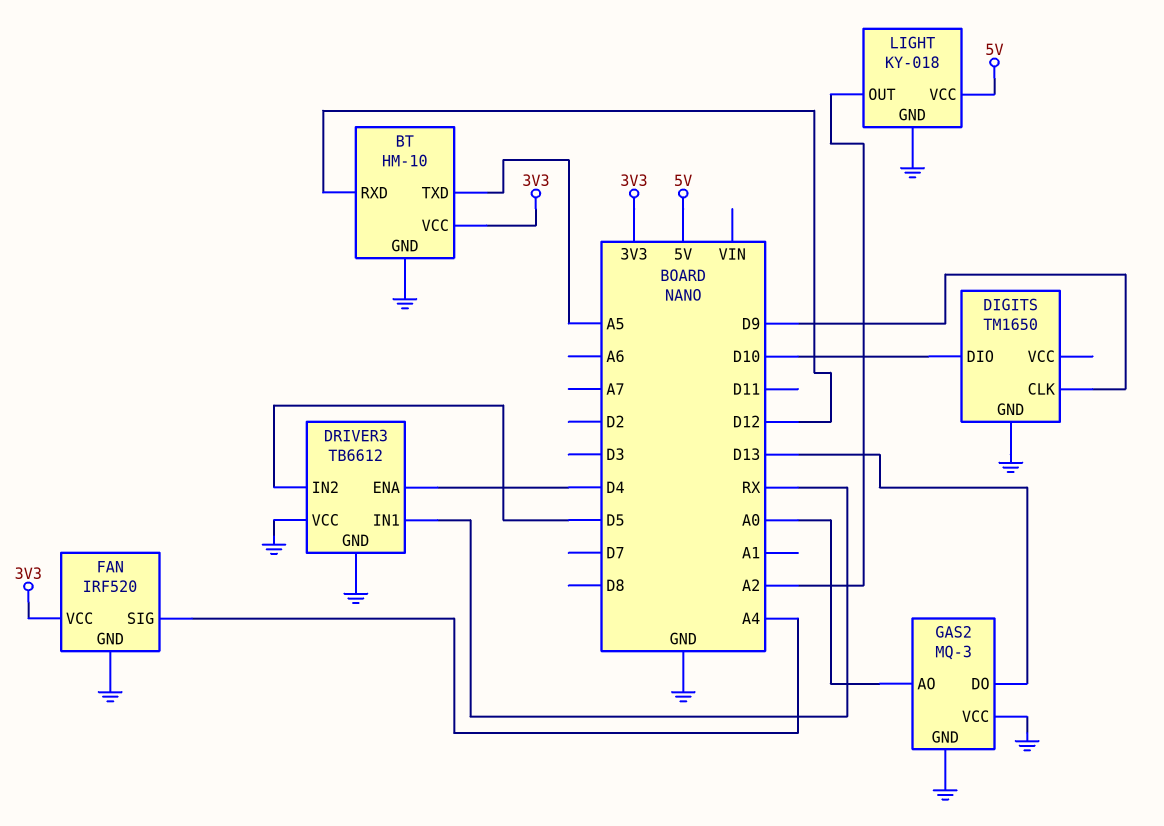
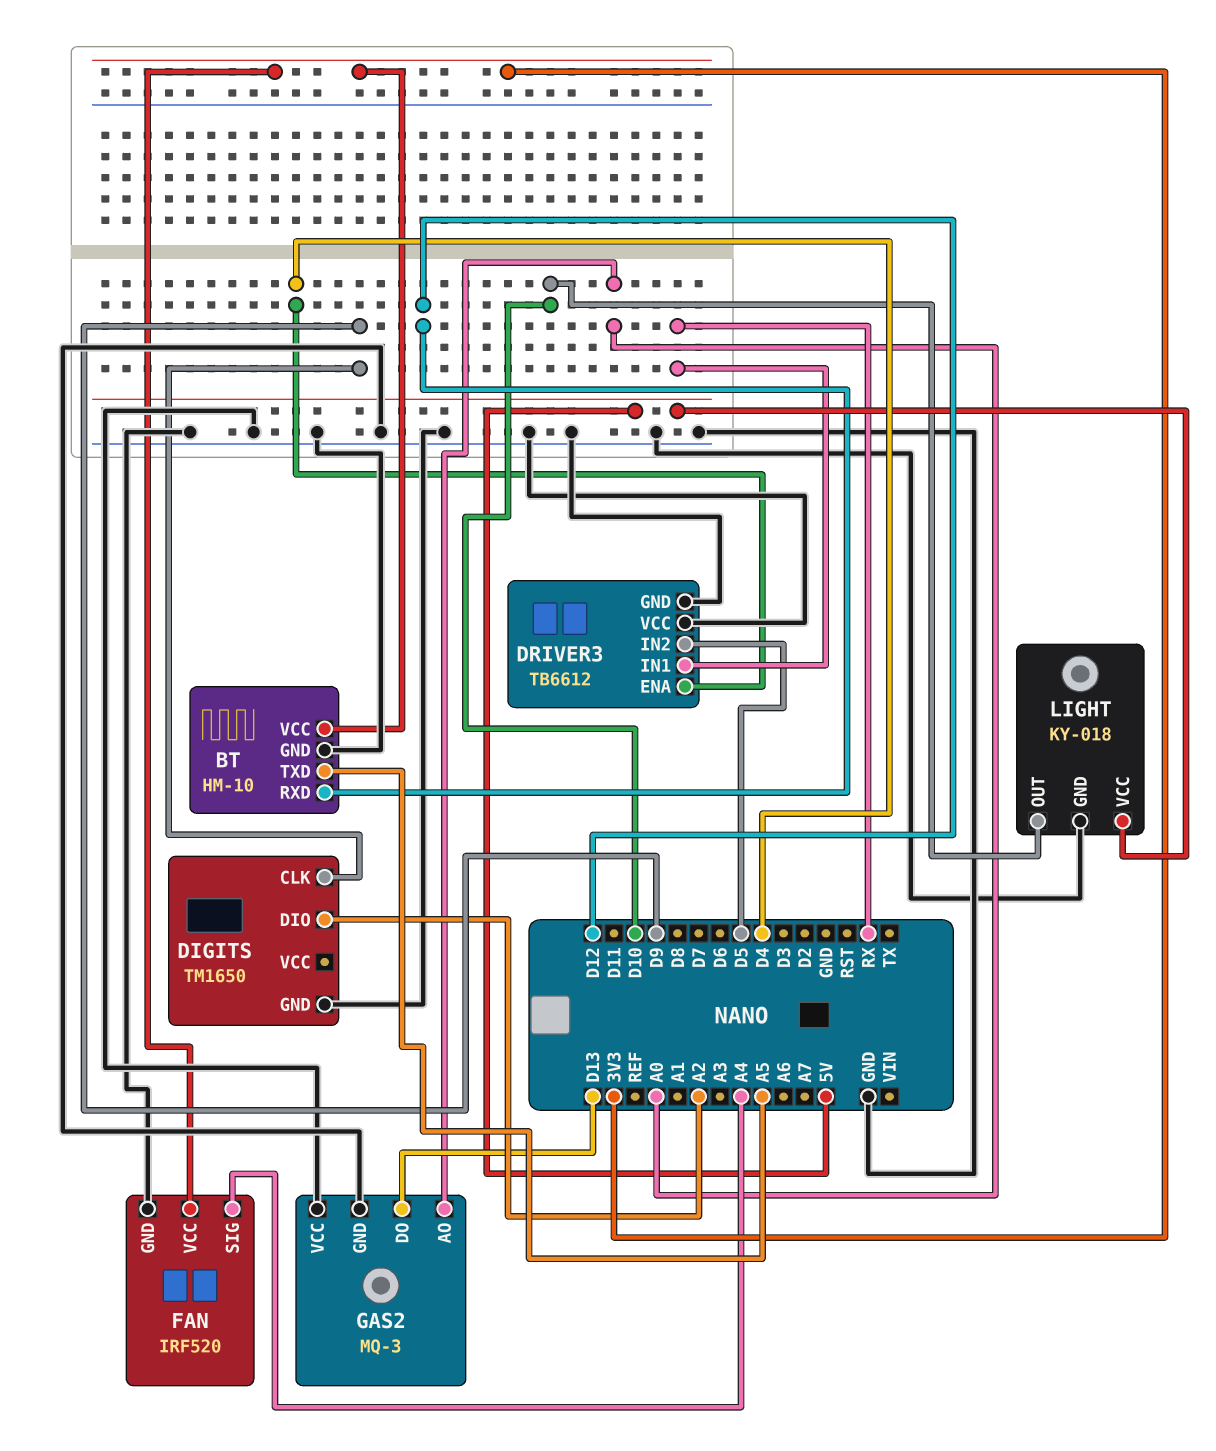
DIGITS pin DIO: D10 -> A2
LIGHT pin OUT: A2 -> D10

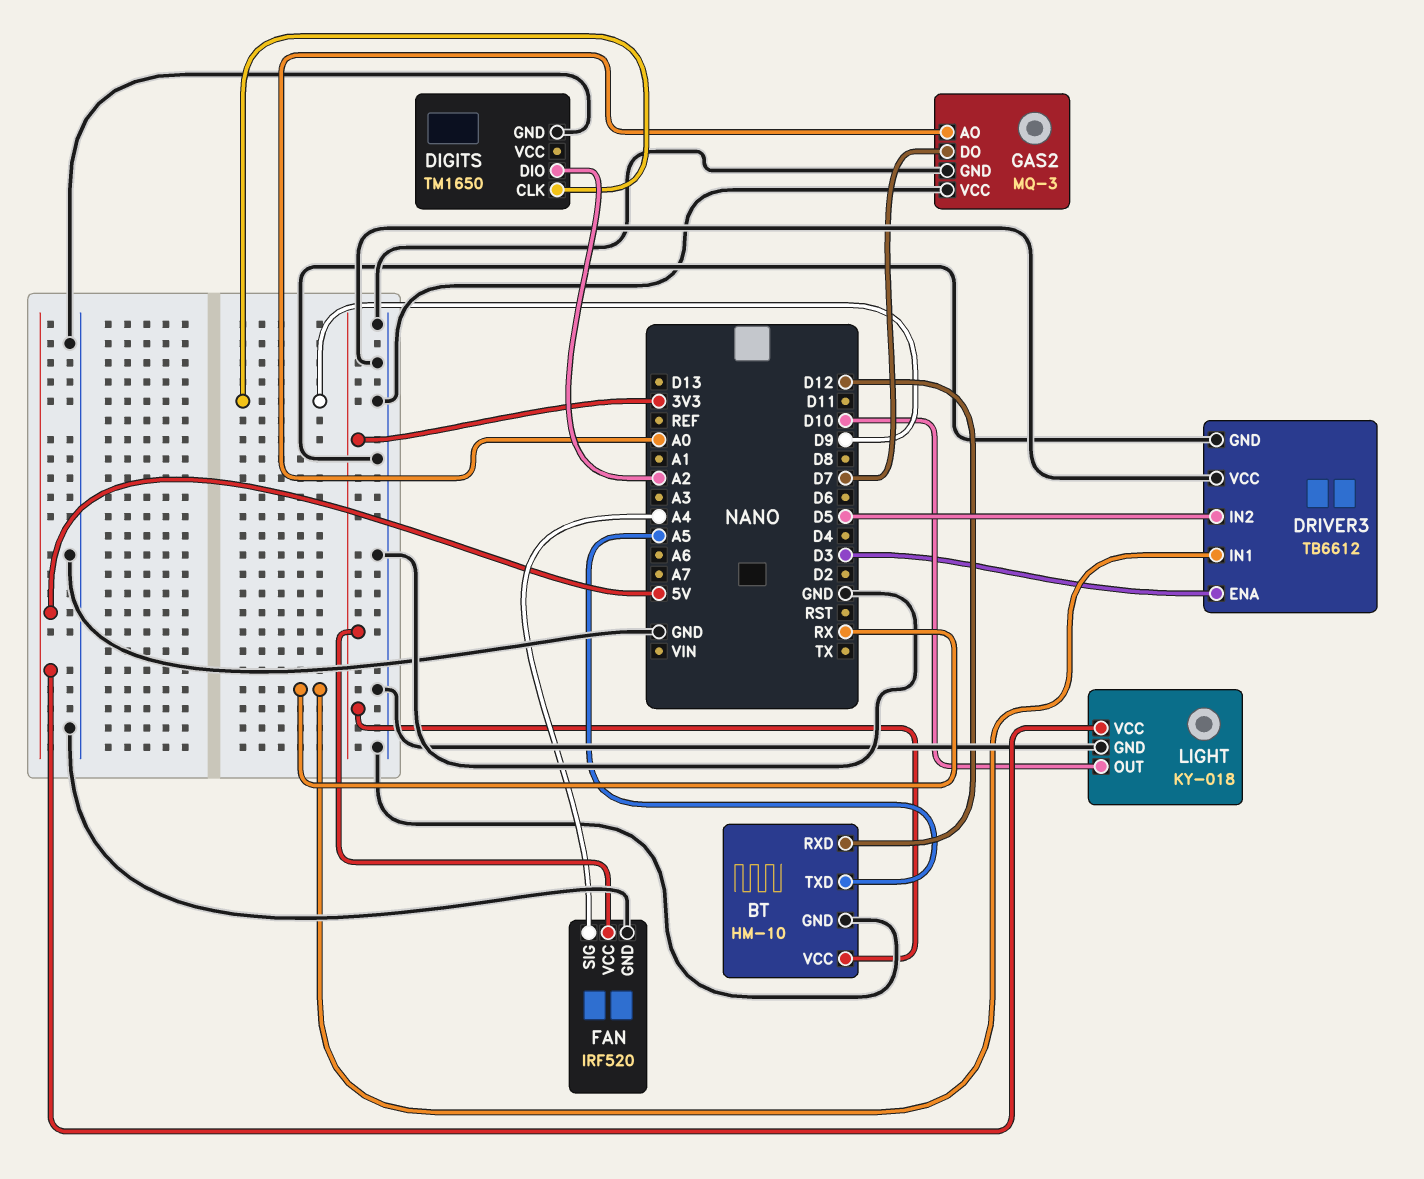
DRIVER3 pin ENA: D4 -> D3
GAS2 pin DO: D13 -> D7

